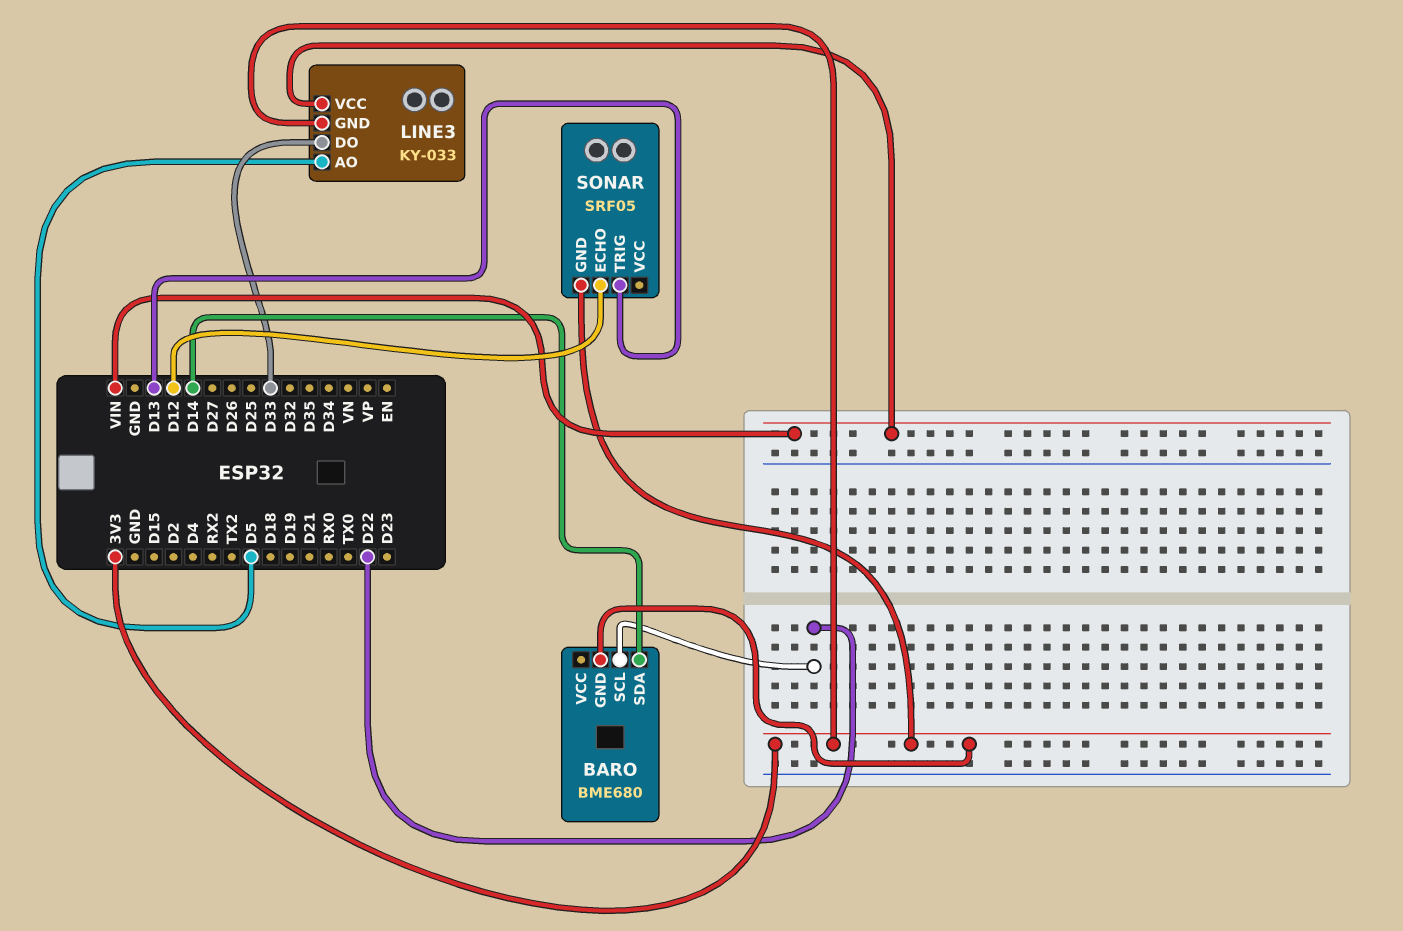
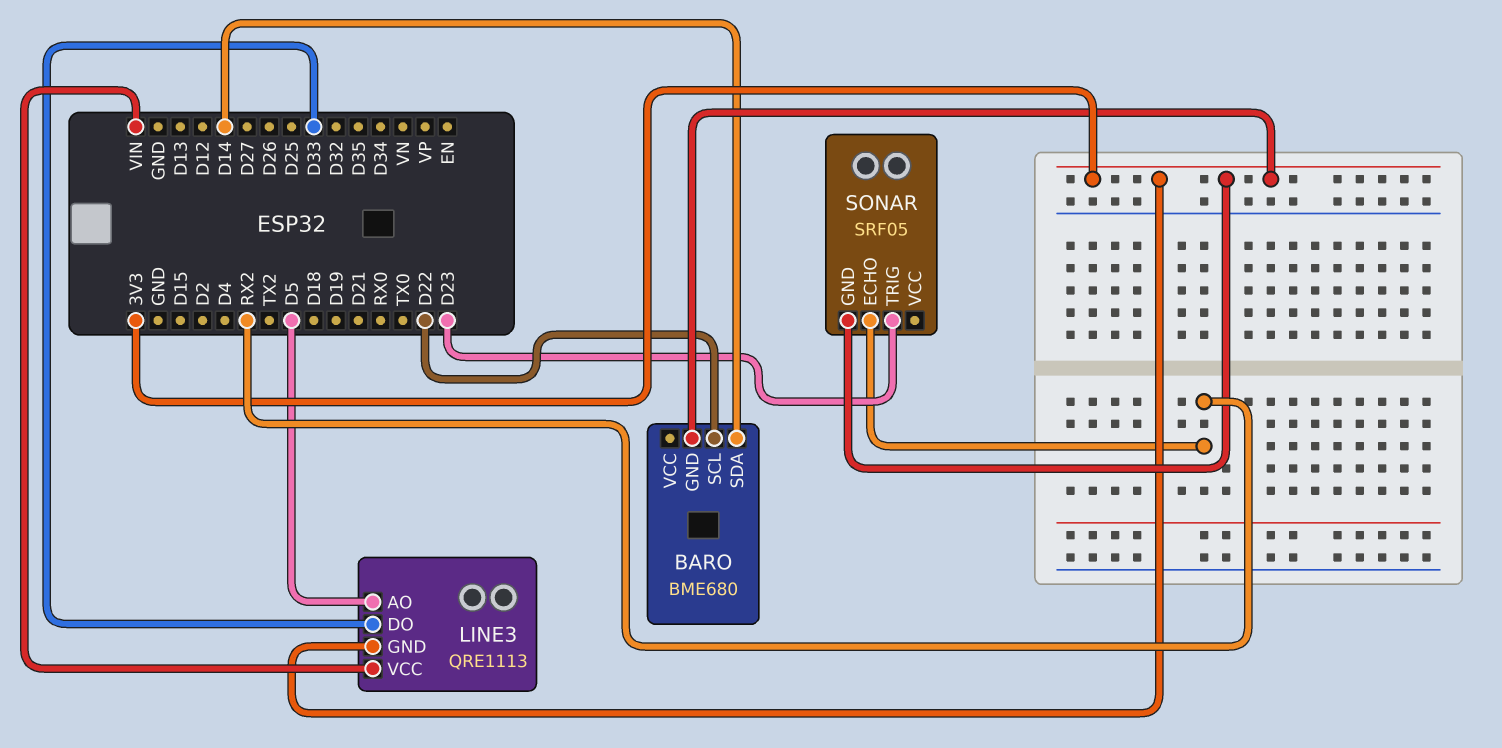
LINE3: KY-033 -> QRE1113
SONAR pin ECHO: D12 -> RX2
SONAR pin TRIG: D13 -> D23

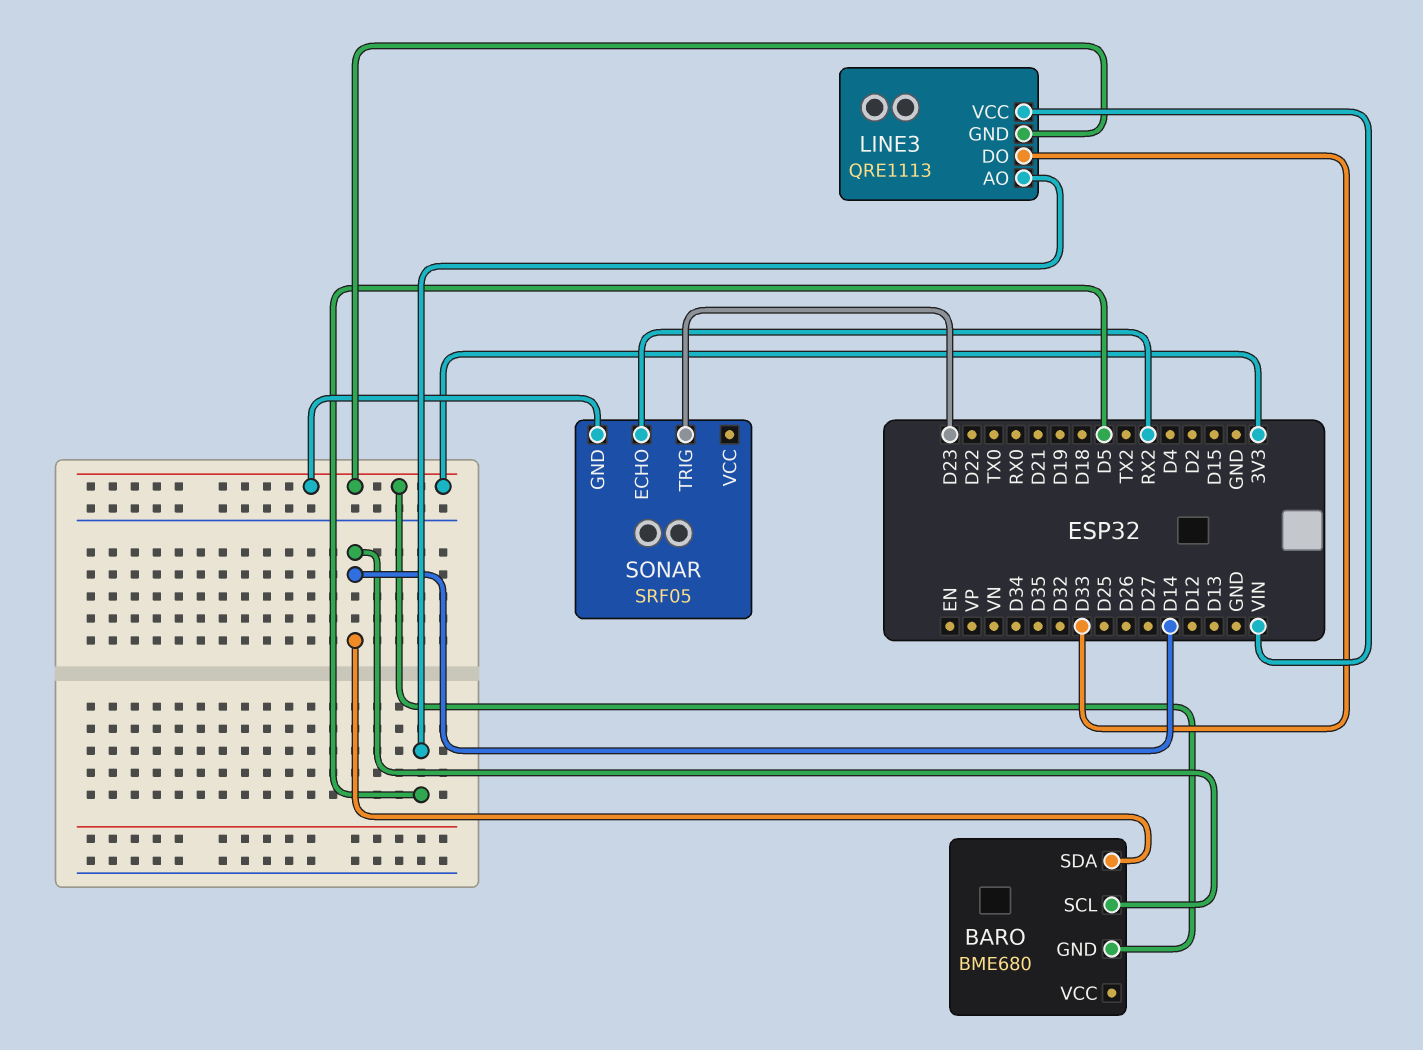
BARO pin SCL: D22 -> D14

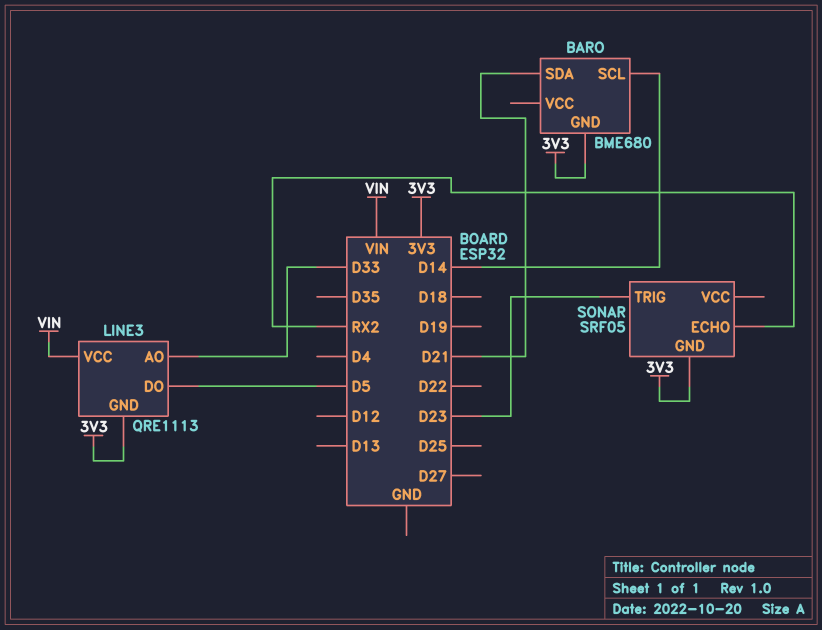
BARO pin SDA: D14 -> D21
LINE3 pin AO: D5 -> D33
LINE3 pin DO: D33 -> D5

